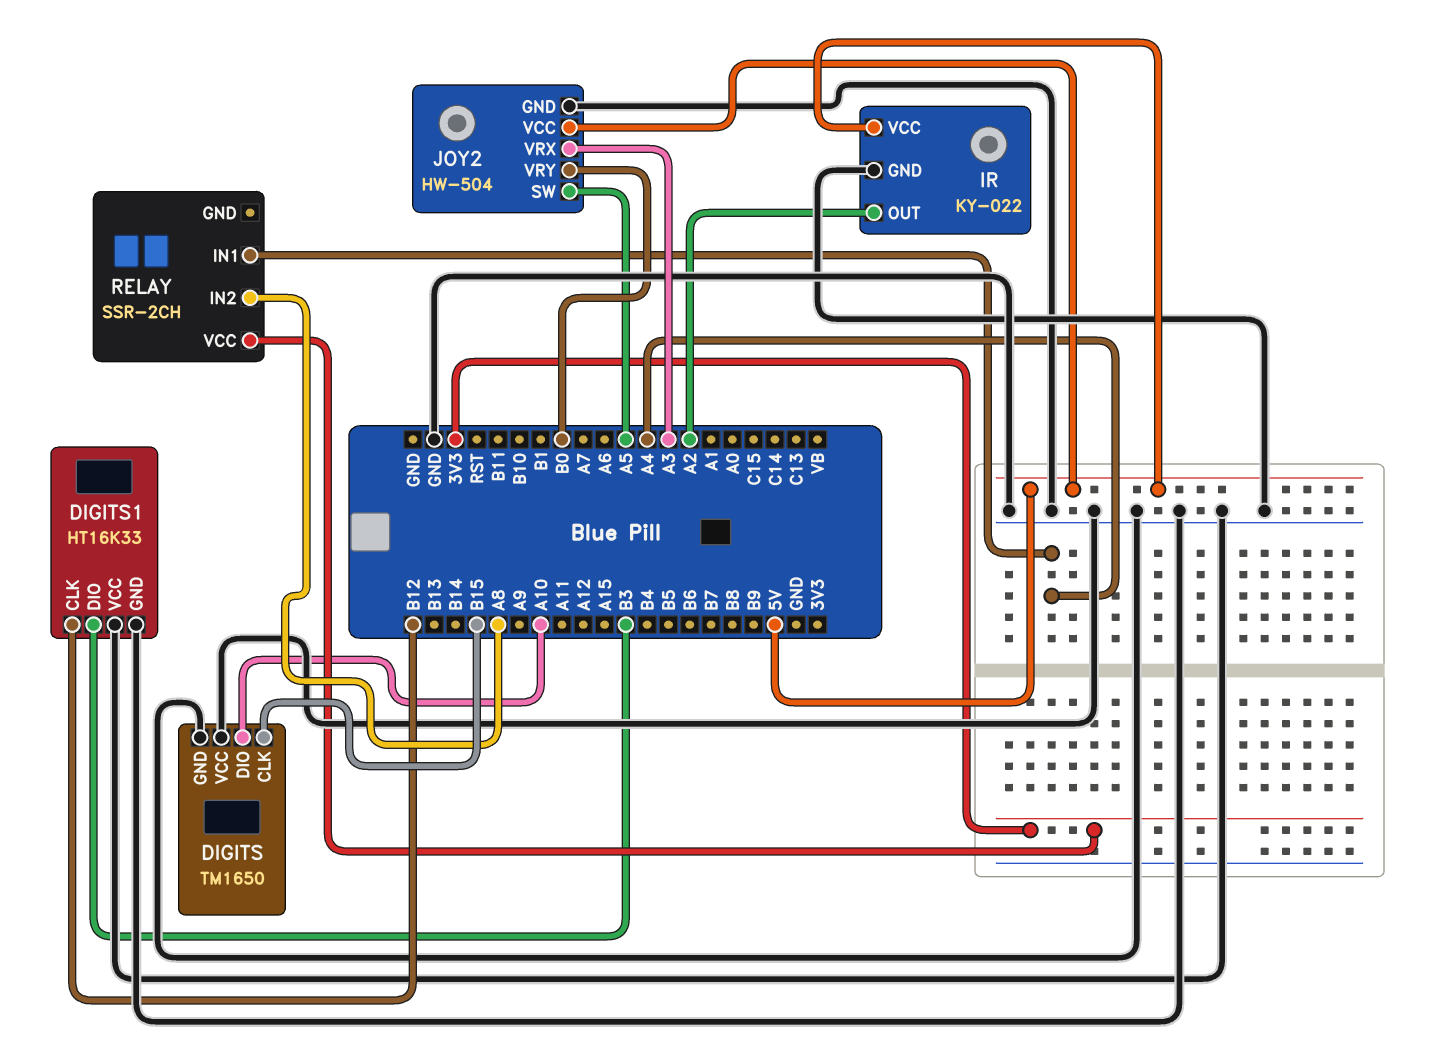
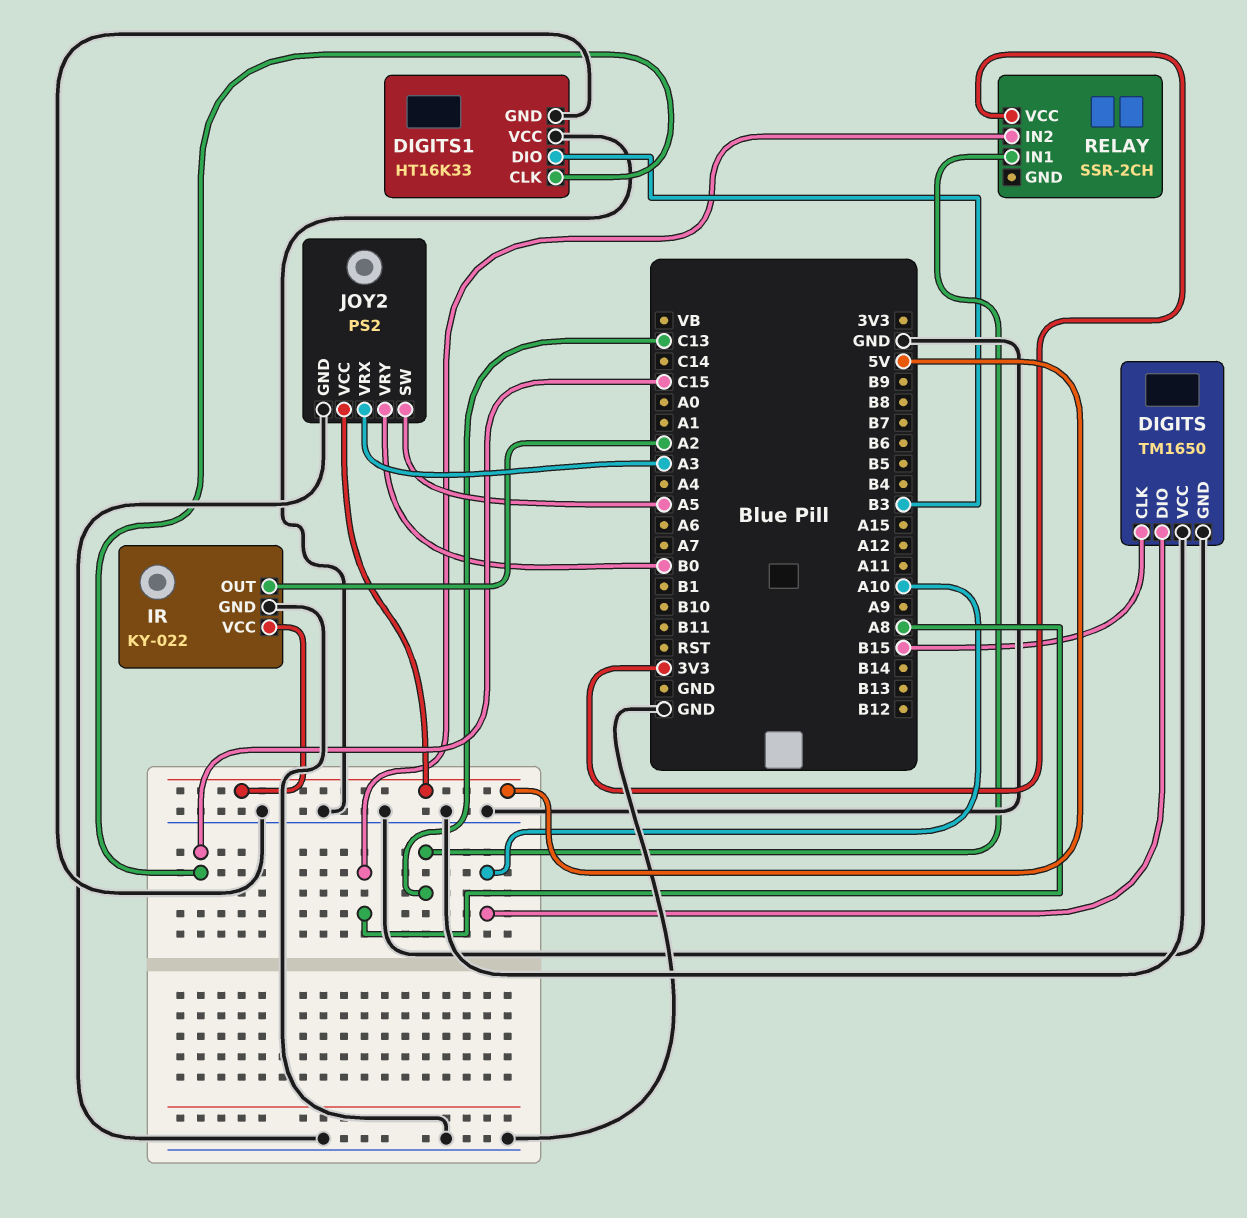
DIGITS1 pin CLK: B12 -> C15
JOY2: HW-504 -> PS2
RELAY pin IN1: A4 -> C13

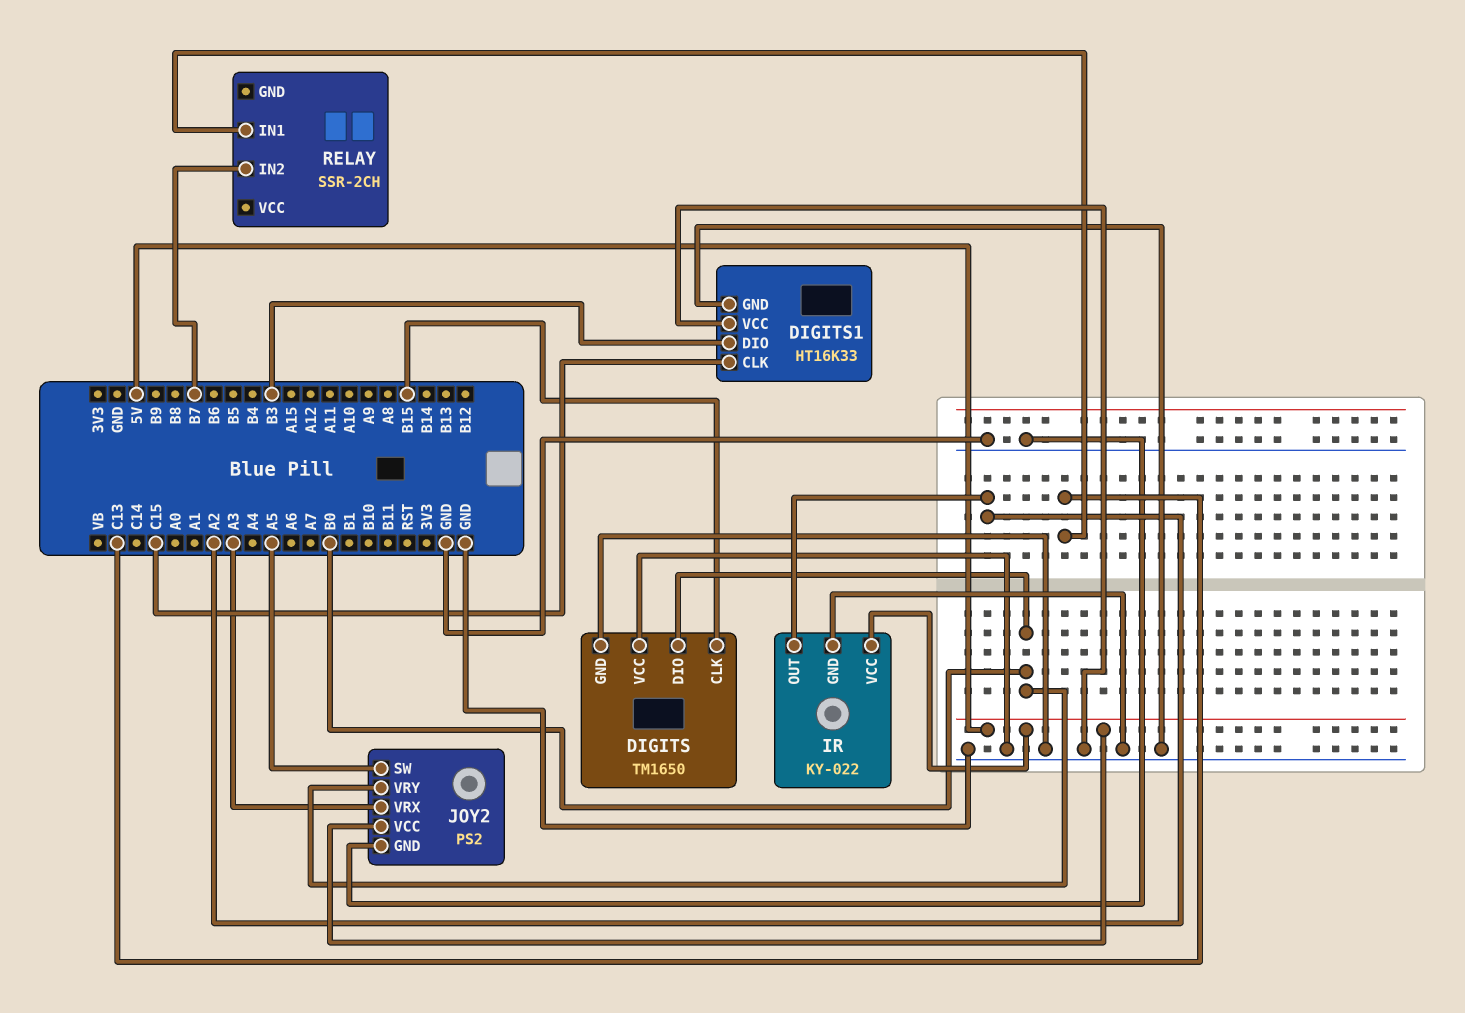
DIGITS pin DIO: A10 -> B0
RELAY pin IN2: A8 -> B7
RELAY pin VCC: 3V3 -> none

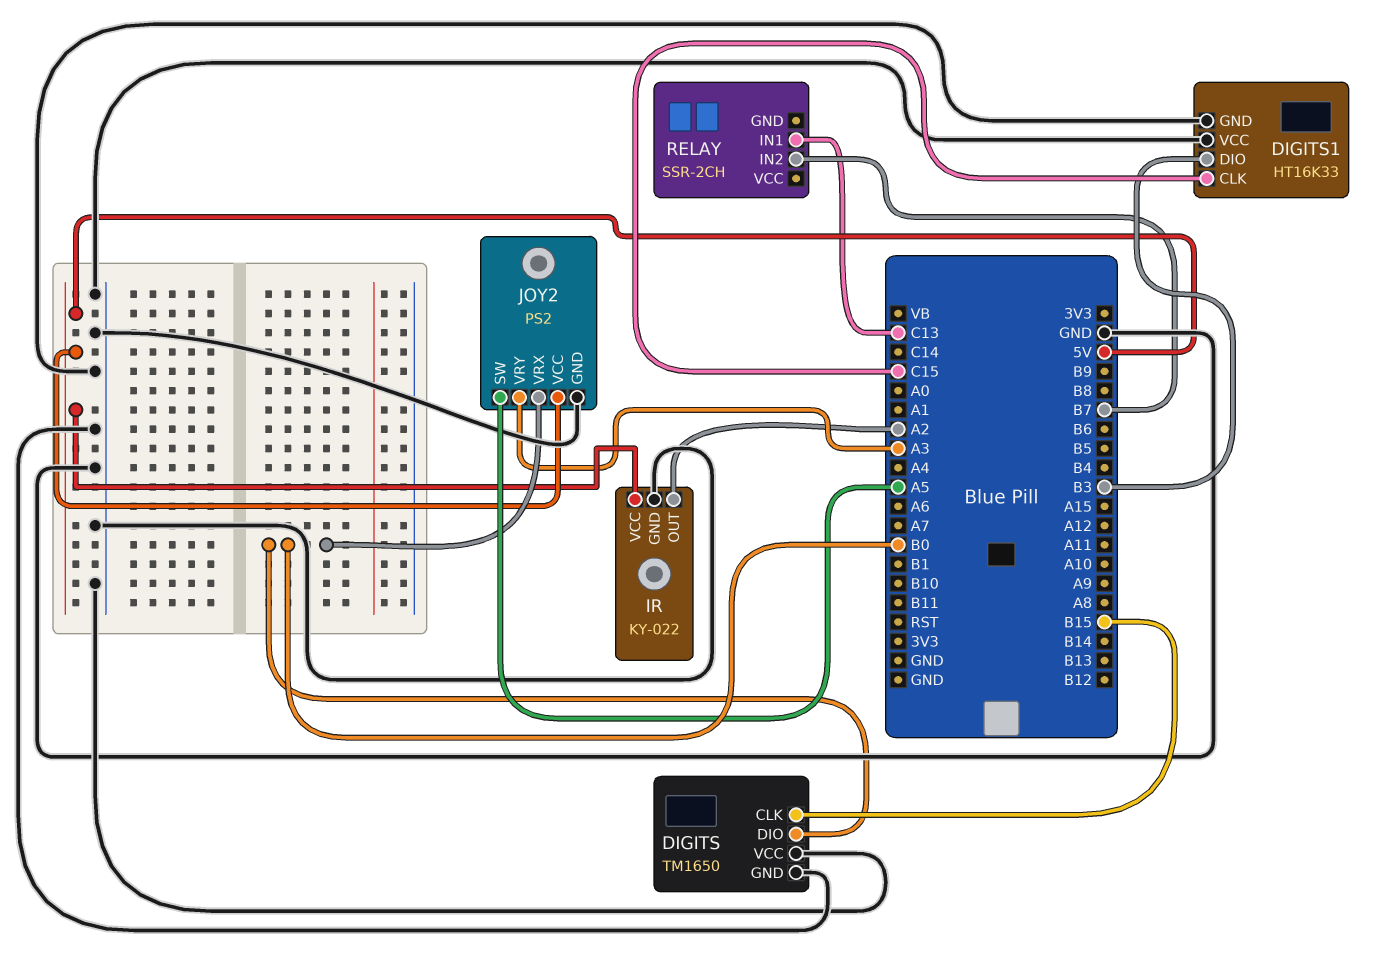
JOY2 pin VRX: A3 -> B0
JOY2 pin VRY: B0 -> A3

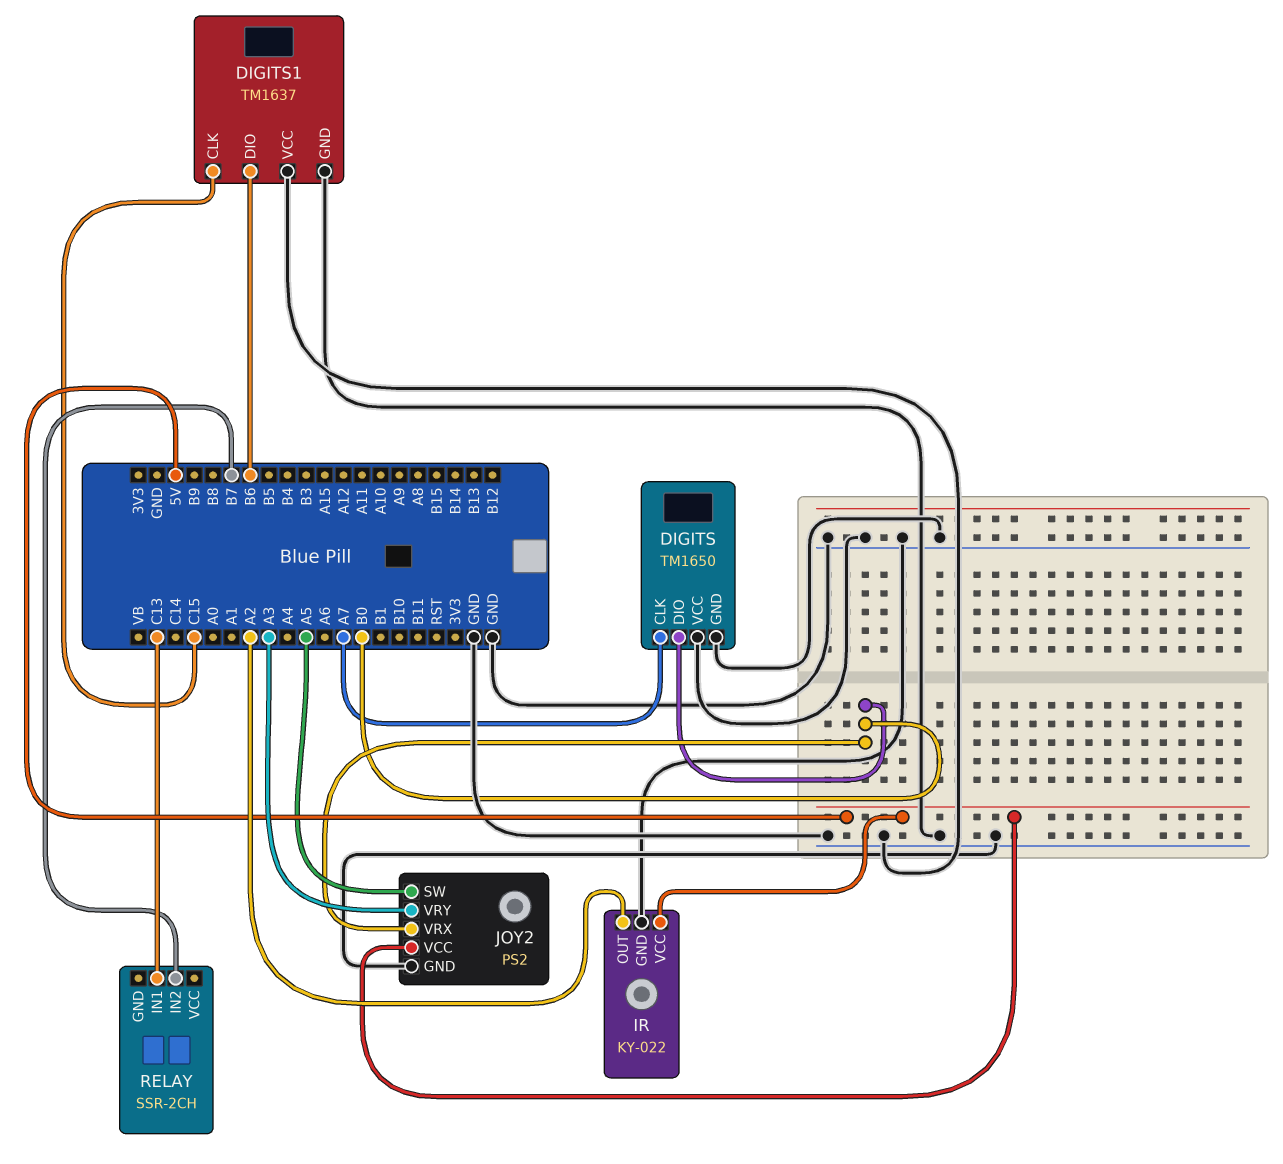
DIGITS pin CLK: B15 -> A7
DIGITS1: HT16K33 -> TM1637
DIGITS1 pin DIO: B3 -> B6

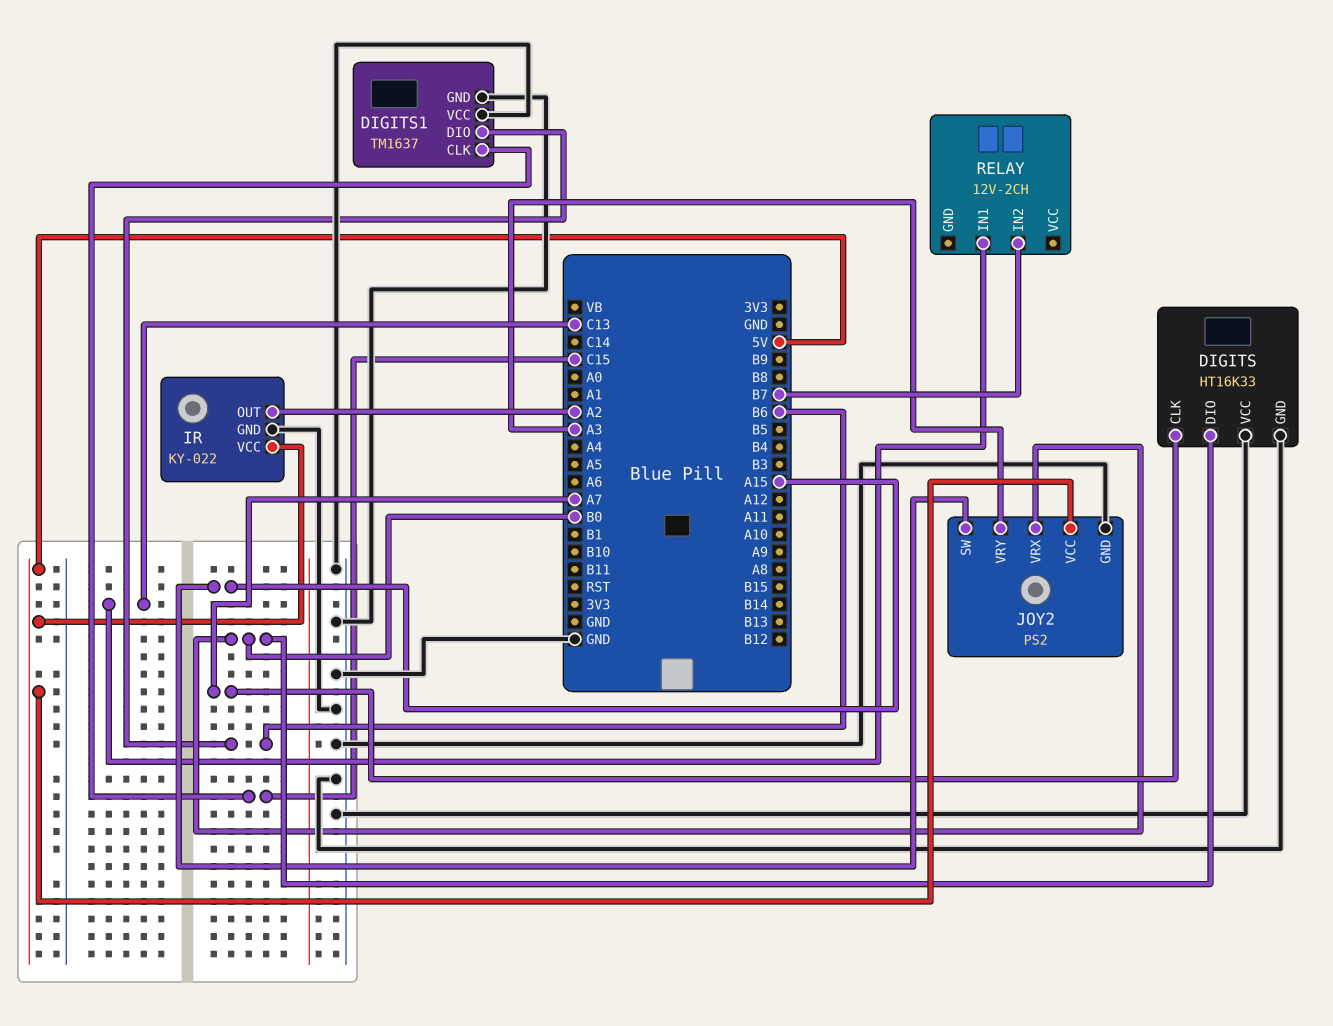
DIGITS: TM1650 -> HT16K33
JOY2 pin SW: A5 -> A15
RELAY: SSR-2CH -> 12V-2CH

